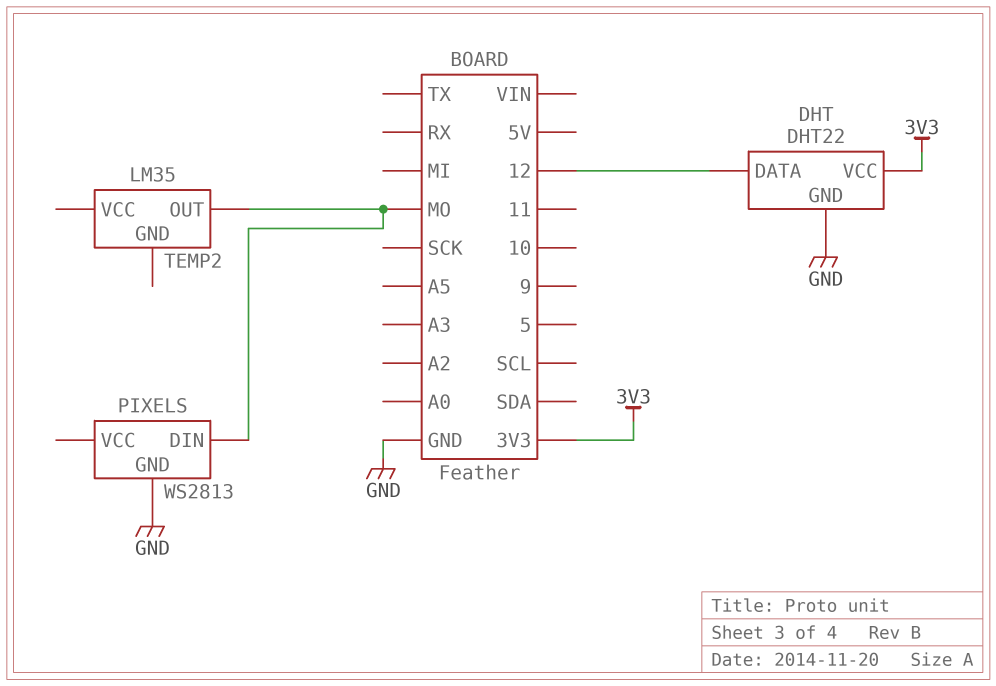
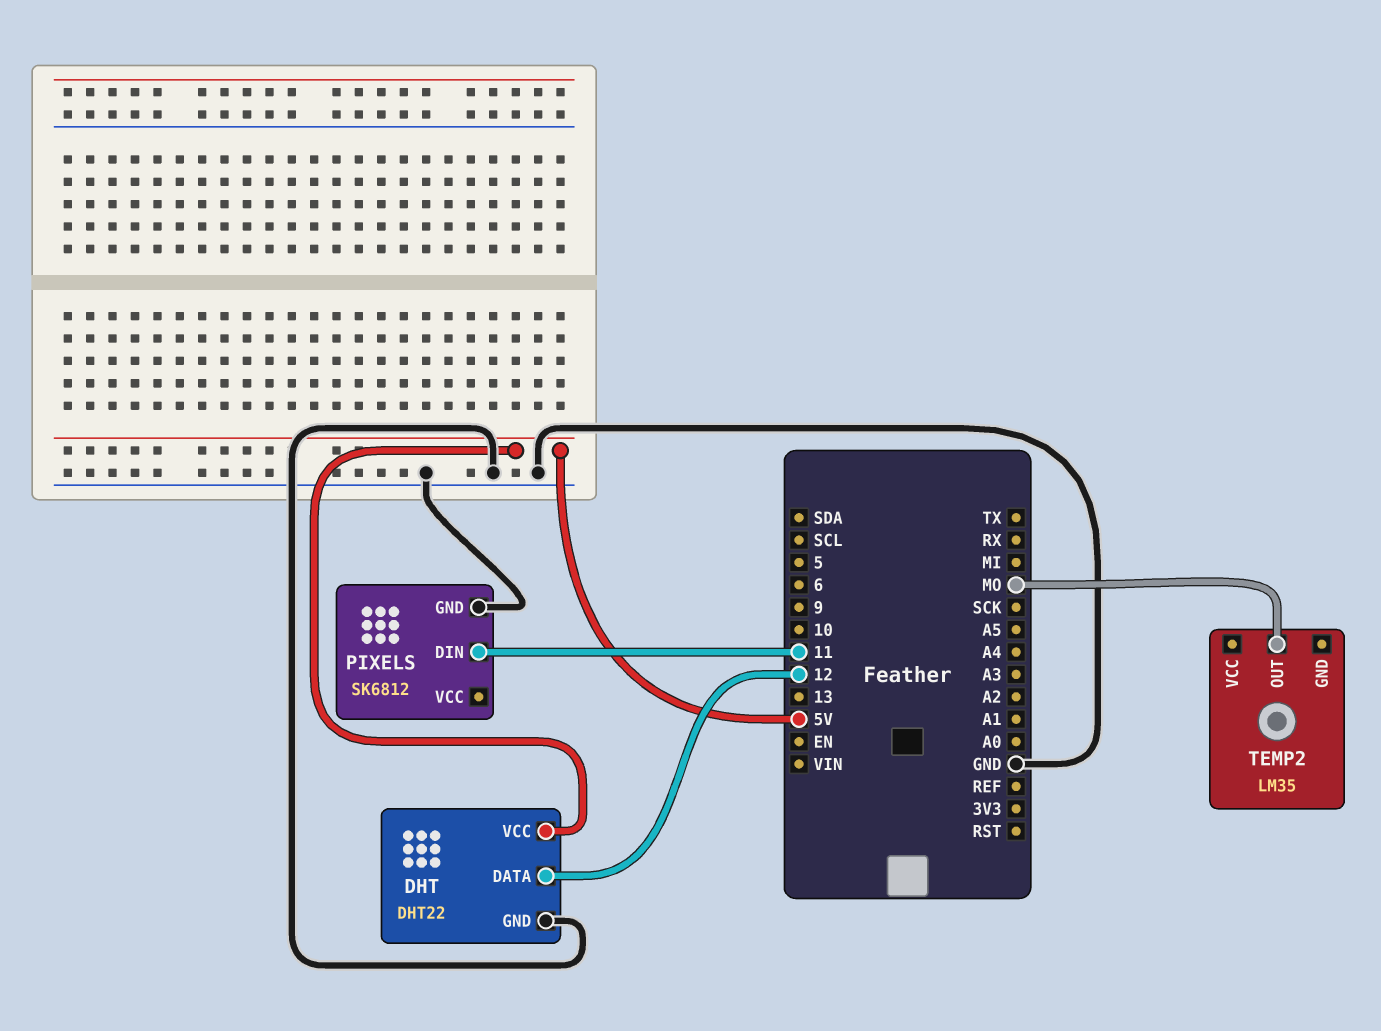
DHT pin VCC: 3V3 -> 5V
PIXELS: WS2813 -> SK6812
PIXELS pin DIN: MO -> 11

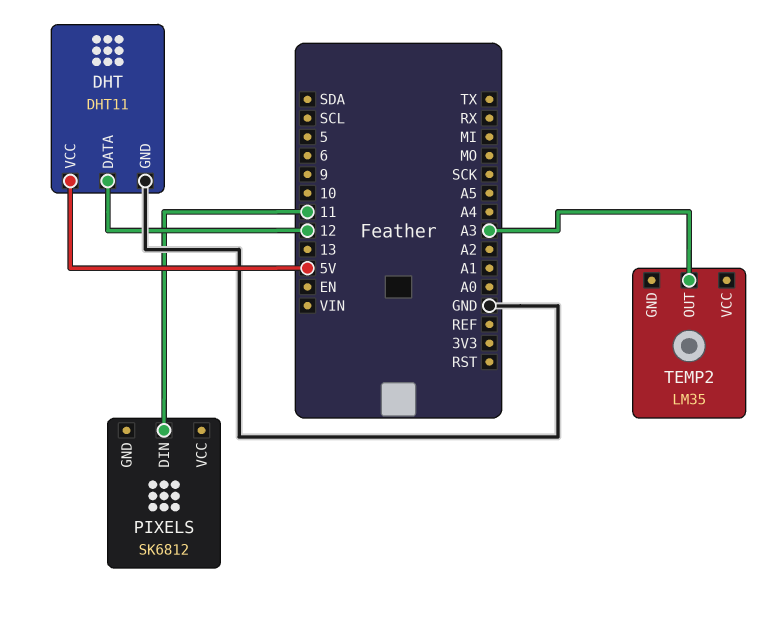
DHT: DHT22 -> DHT11
PIXELS pin GND: GND -> none
TEMP2 pin OUT: MO -> A3

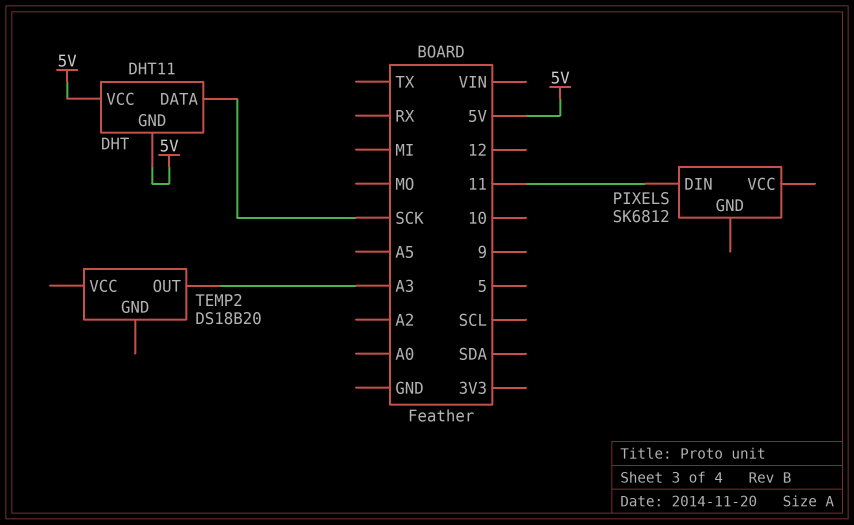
DHT pin DATA: 12 -> SCK
DHT pin GND: GND -> 5V
TEMP2: LM35 -> DS18B20

